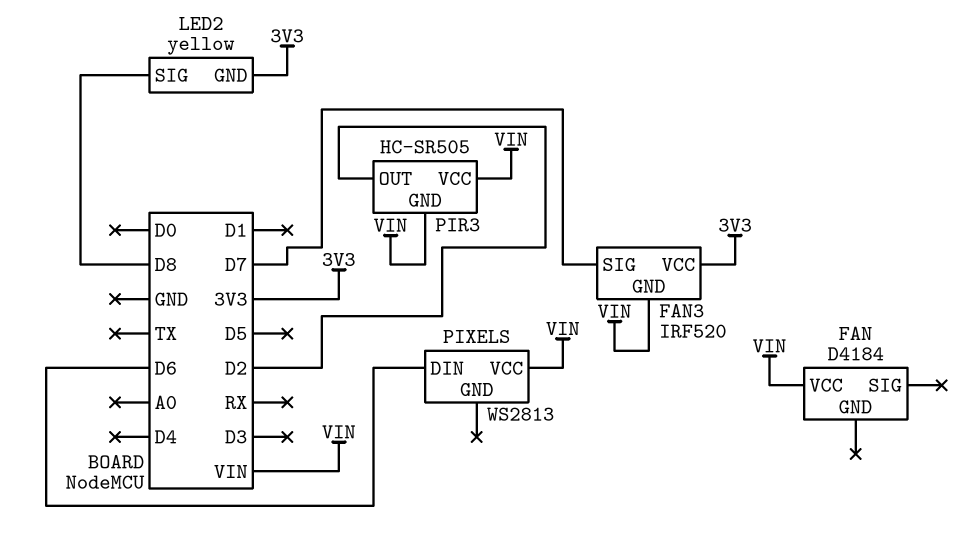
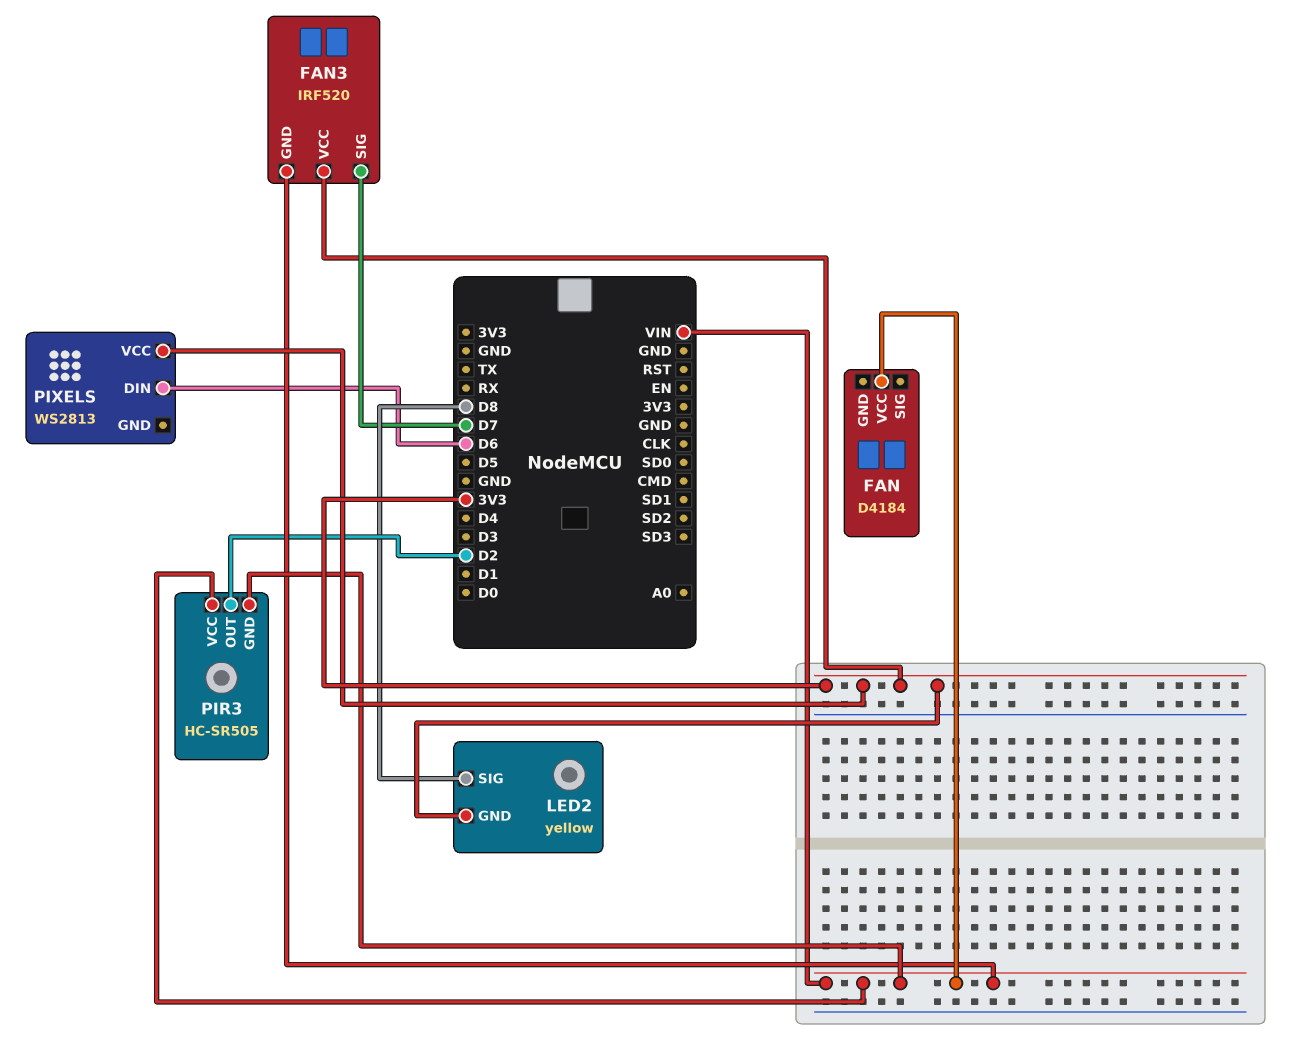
PIXELS pin VCC: VIN -> 3V3

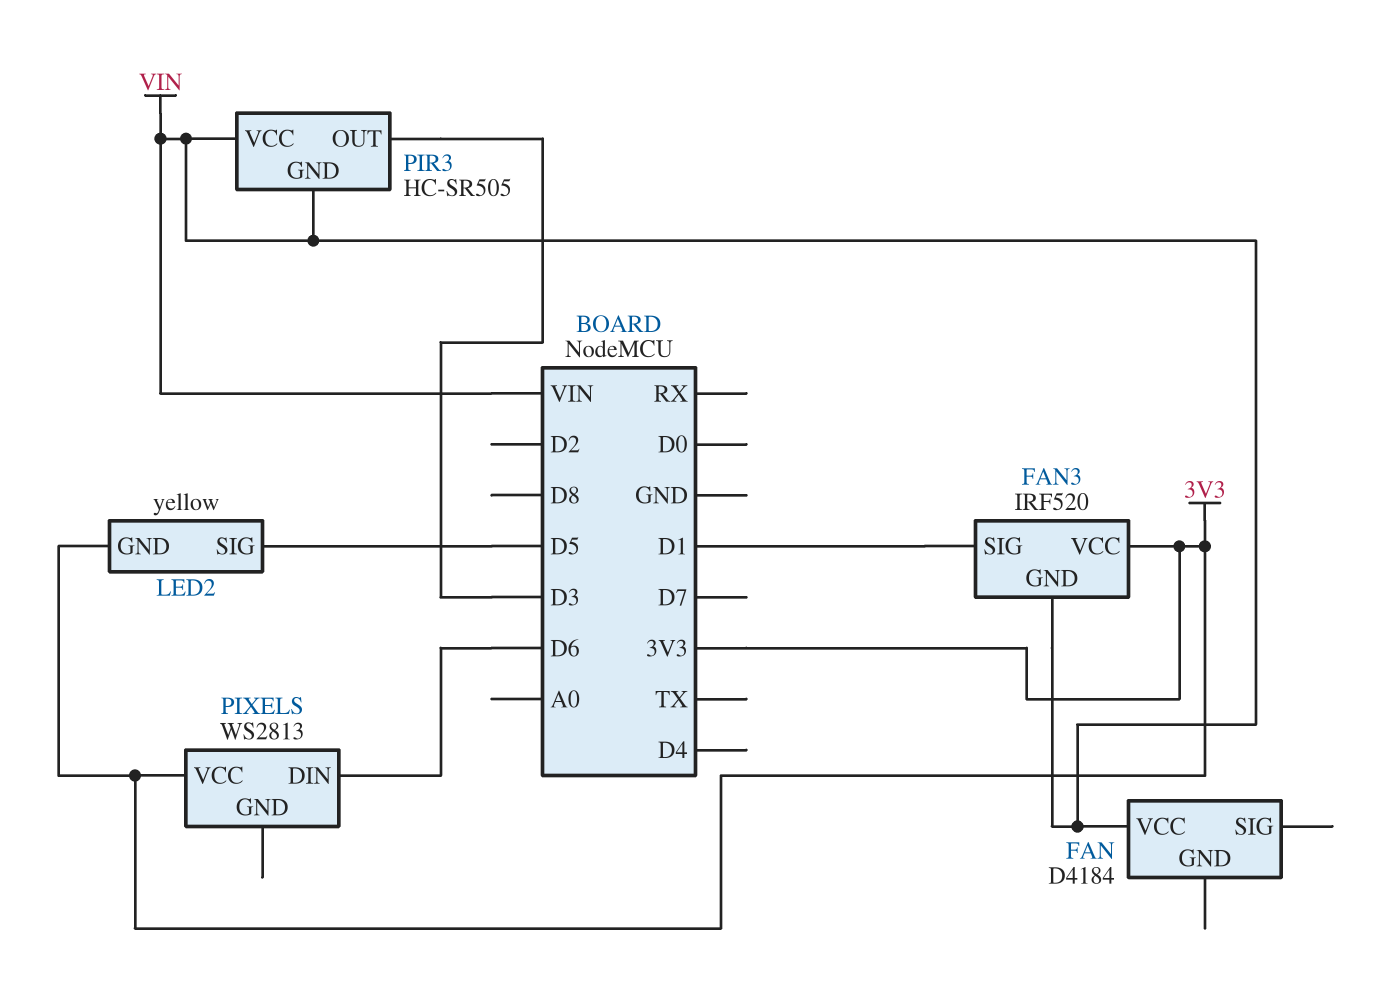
FAN3 pin SIG: D7 -> D1
LED2 pin SIG: D8 -> D5
PIR3 pin OUT: D2 -> D3

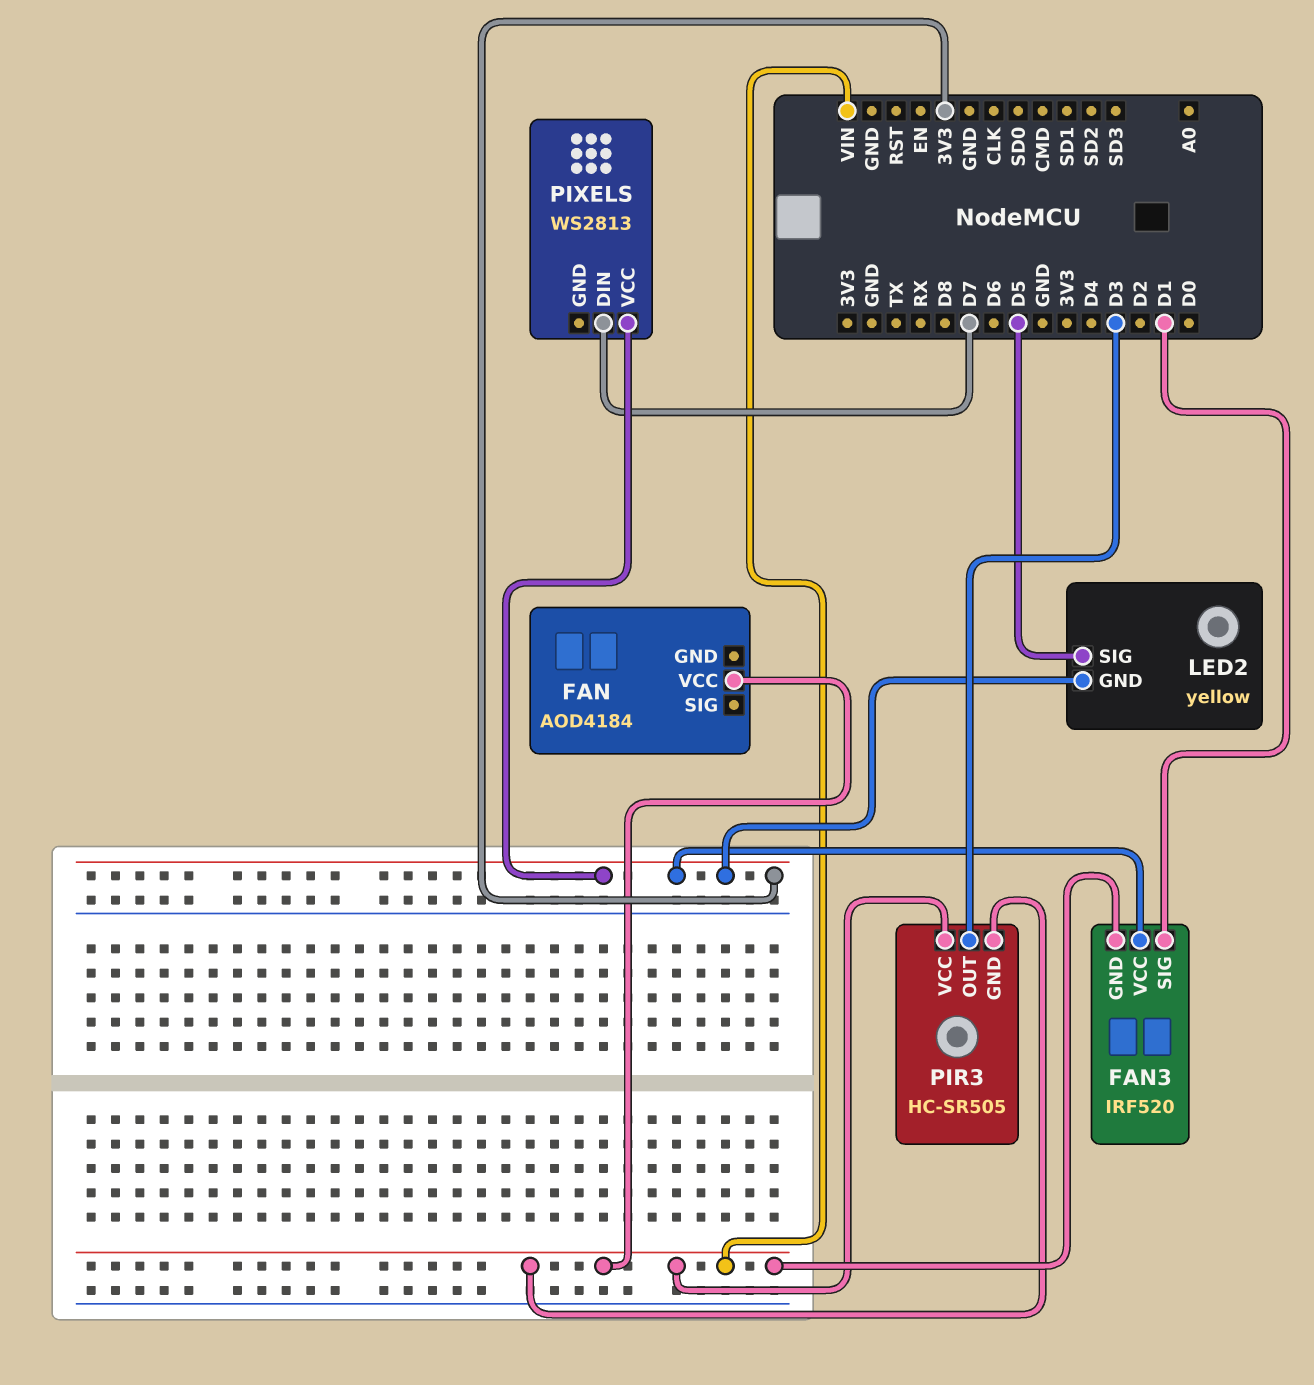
FAN: D4184 -> AOD4184
PIXELS pin DIN: D6 -> D7

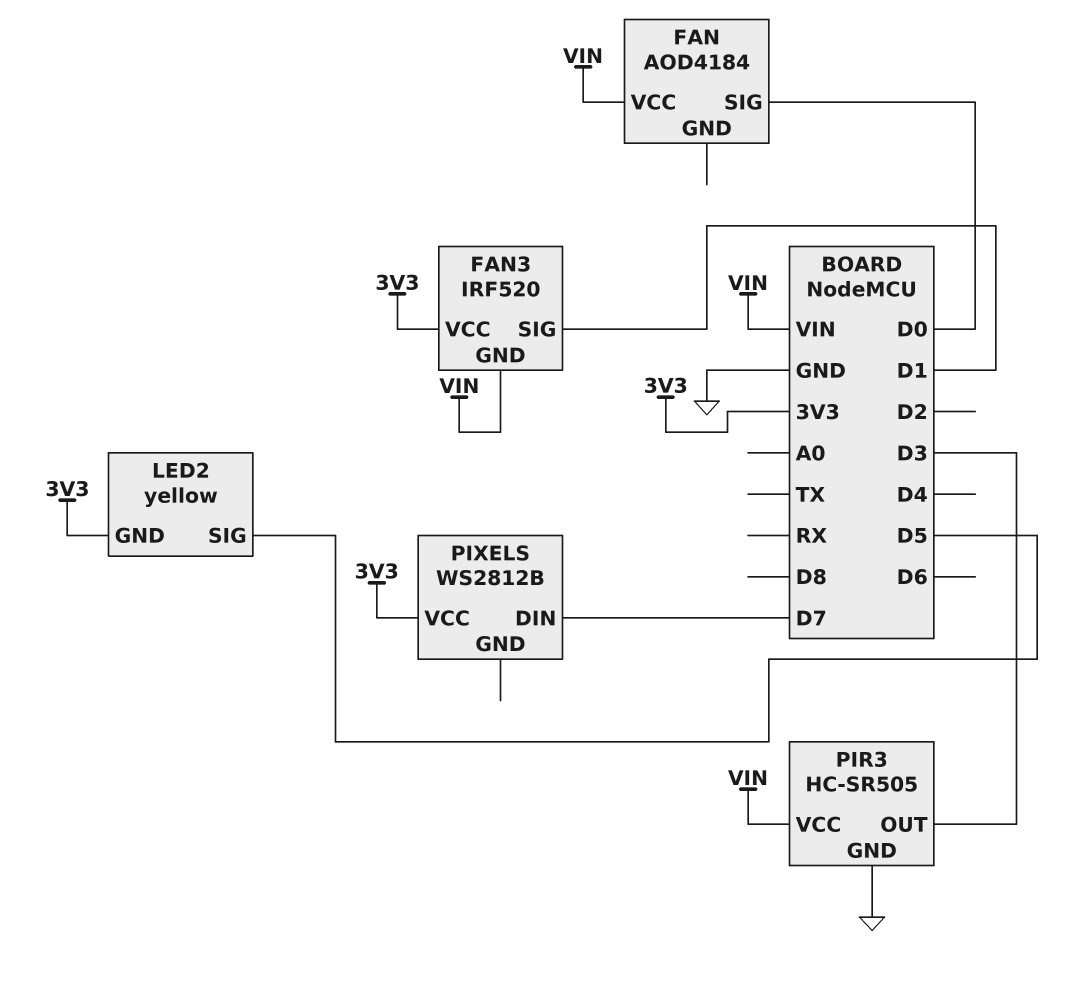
FAN pin SIG: none -> D0
PIR3 pin GND: VIN -> GND
PIXELS: WS2813 -> WS2812B

